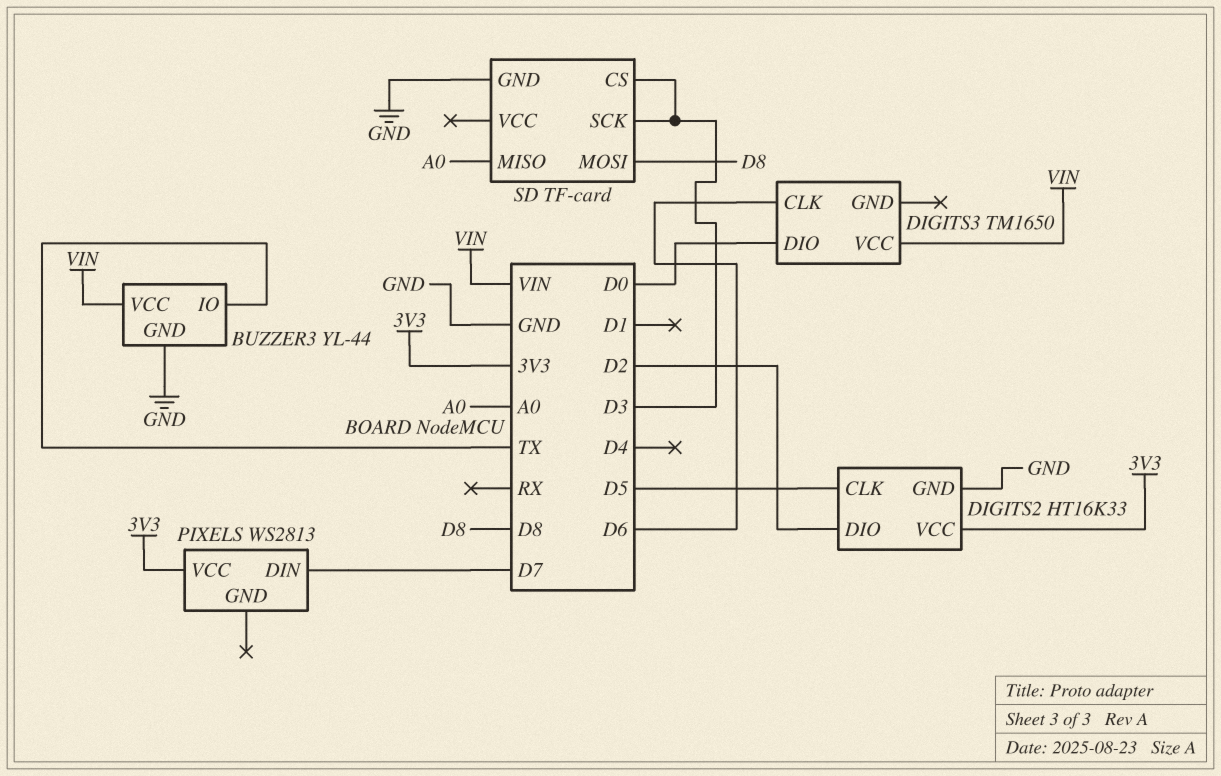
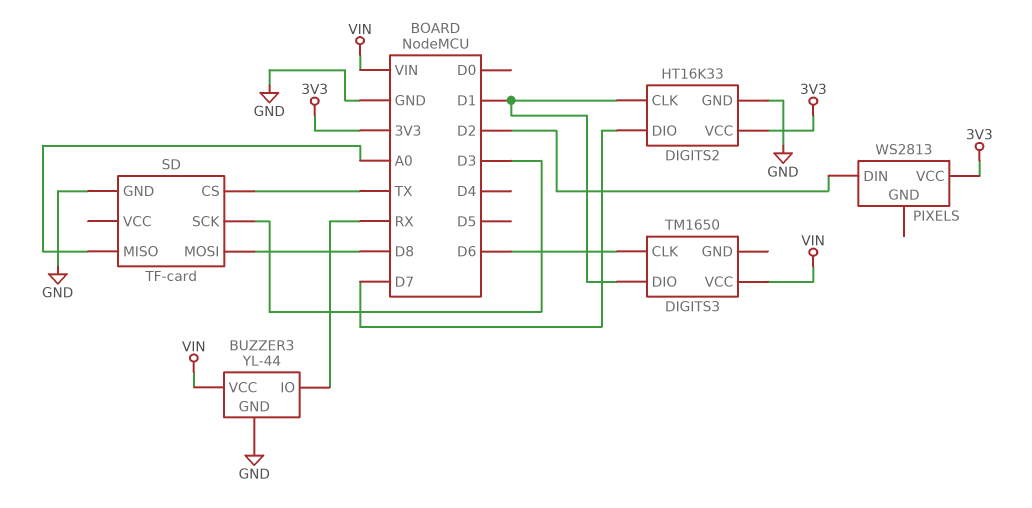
BUZZER3 pin IO: TX -> RX
DIGITS2 pin CLK: D5 -> D1
DIGITS2 pin DIO: D2 -> D7
DIGITS3 pin DIO: D0 -> D1
PIXELS pin DIN: D7 -> D2
SD pin CS: D3 -> TX

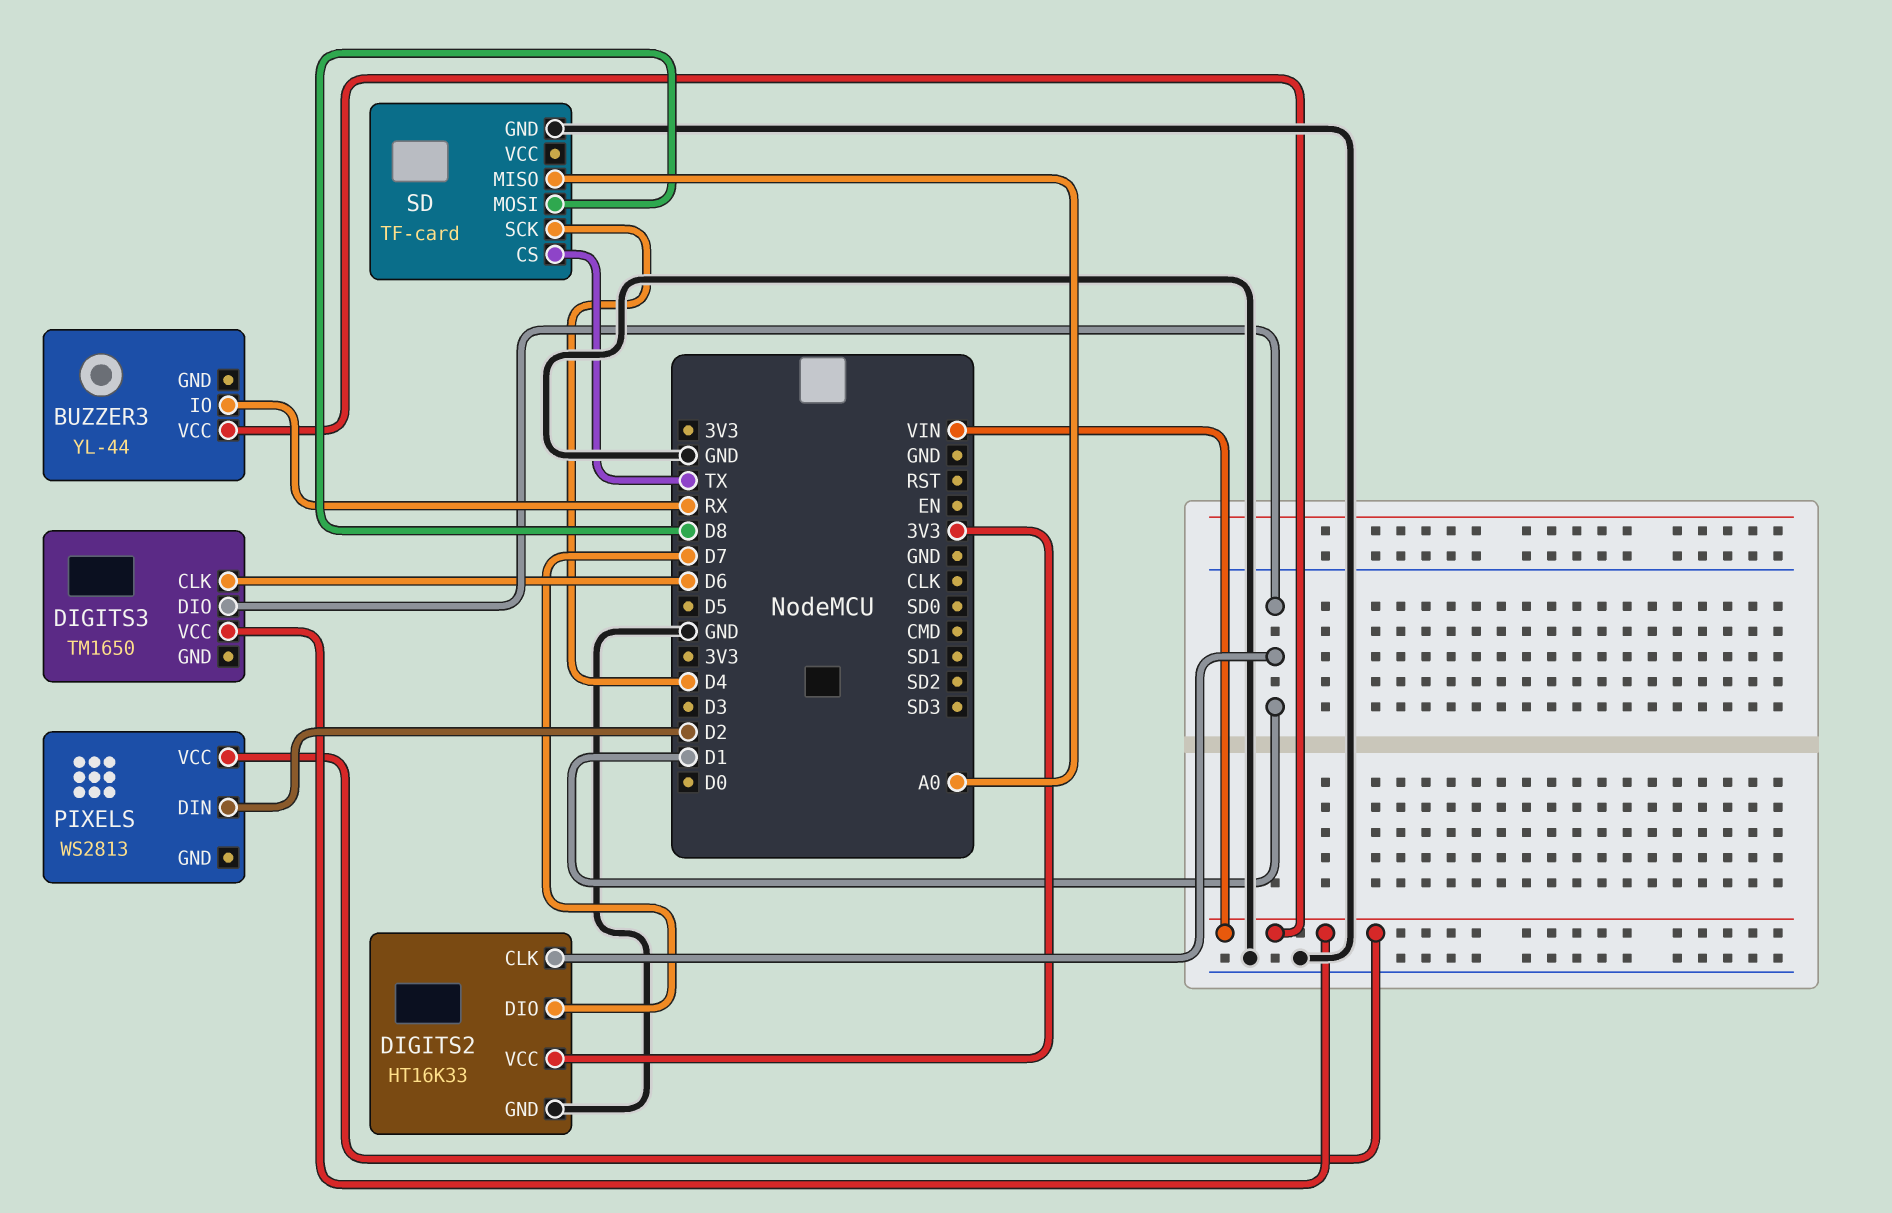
BUZZER3 pin GND: GND -> none
PIXELS pin VCC: 3V3 -> VIN
SD pin SCK: D3 -> D4

